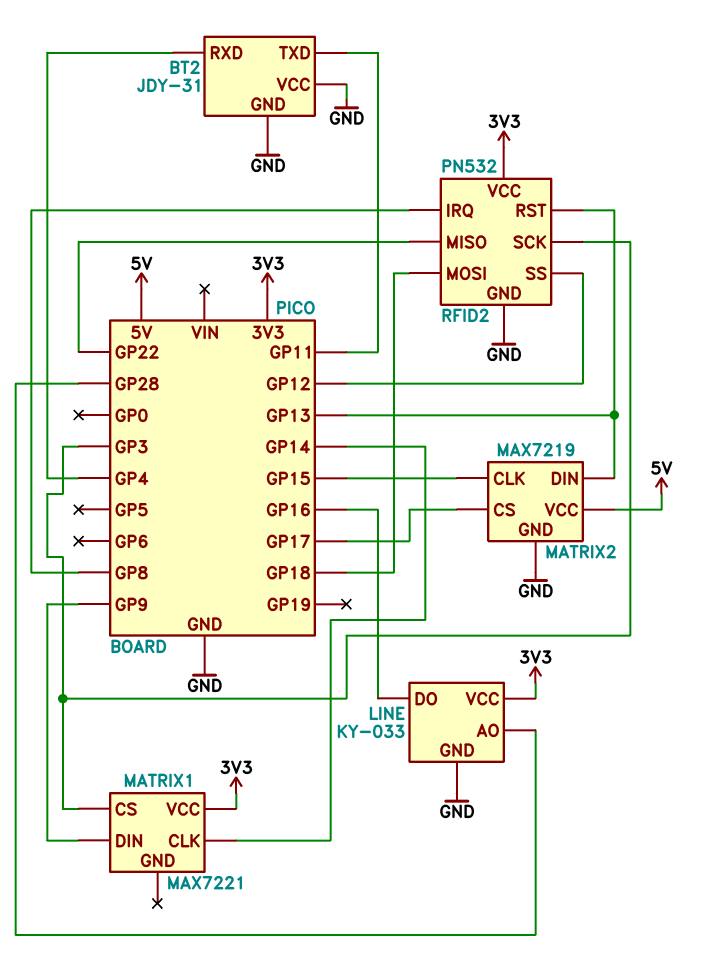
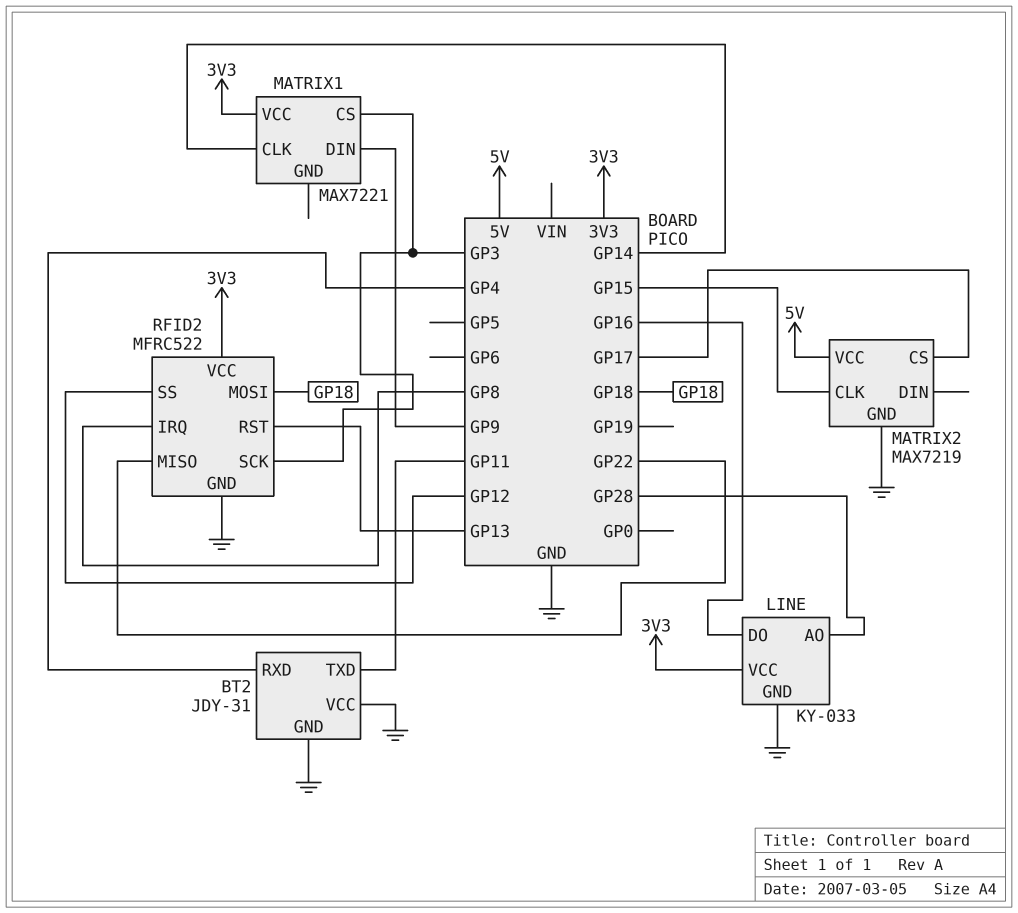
MATRIX2 pin DIN: GP13 -> none
RFID2: PN532 -> MFRC522

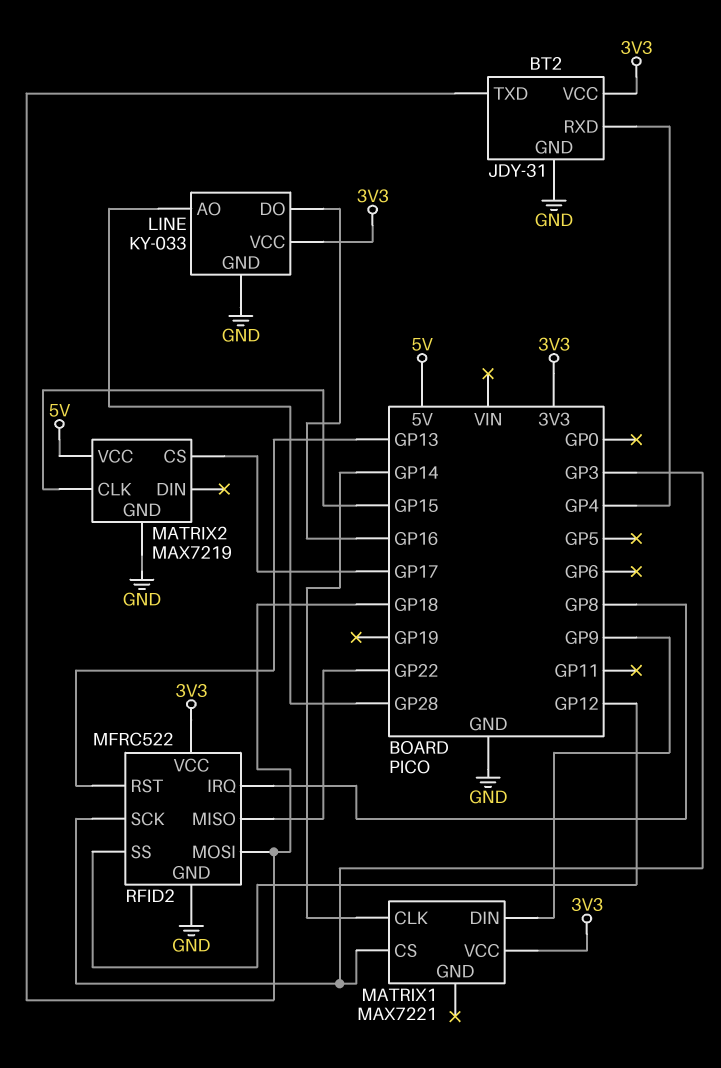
BT2 pin TXD: GP11 -> GP18
BT2 pin VCC: GND -> 3V3

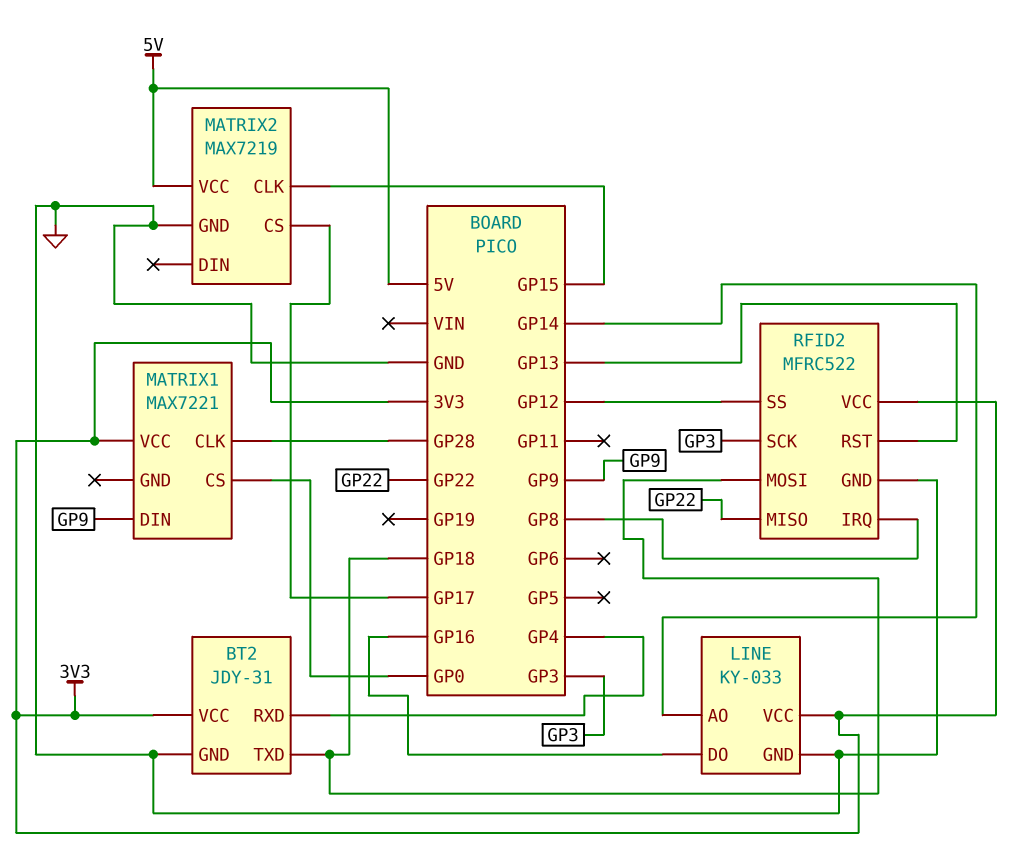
LINE pin AO: GP28 -> GP14
MATRIX1 pin CLK: GP14 -> GP28
MATRIX1 pin CS: GP3 -> GP0

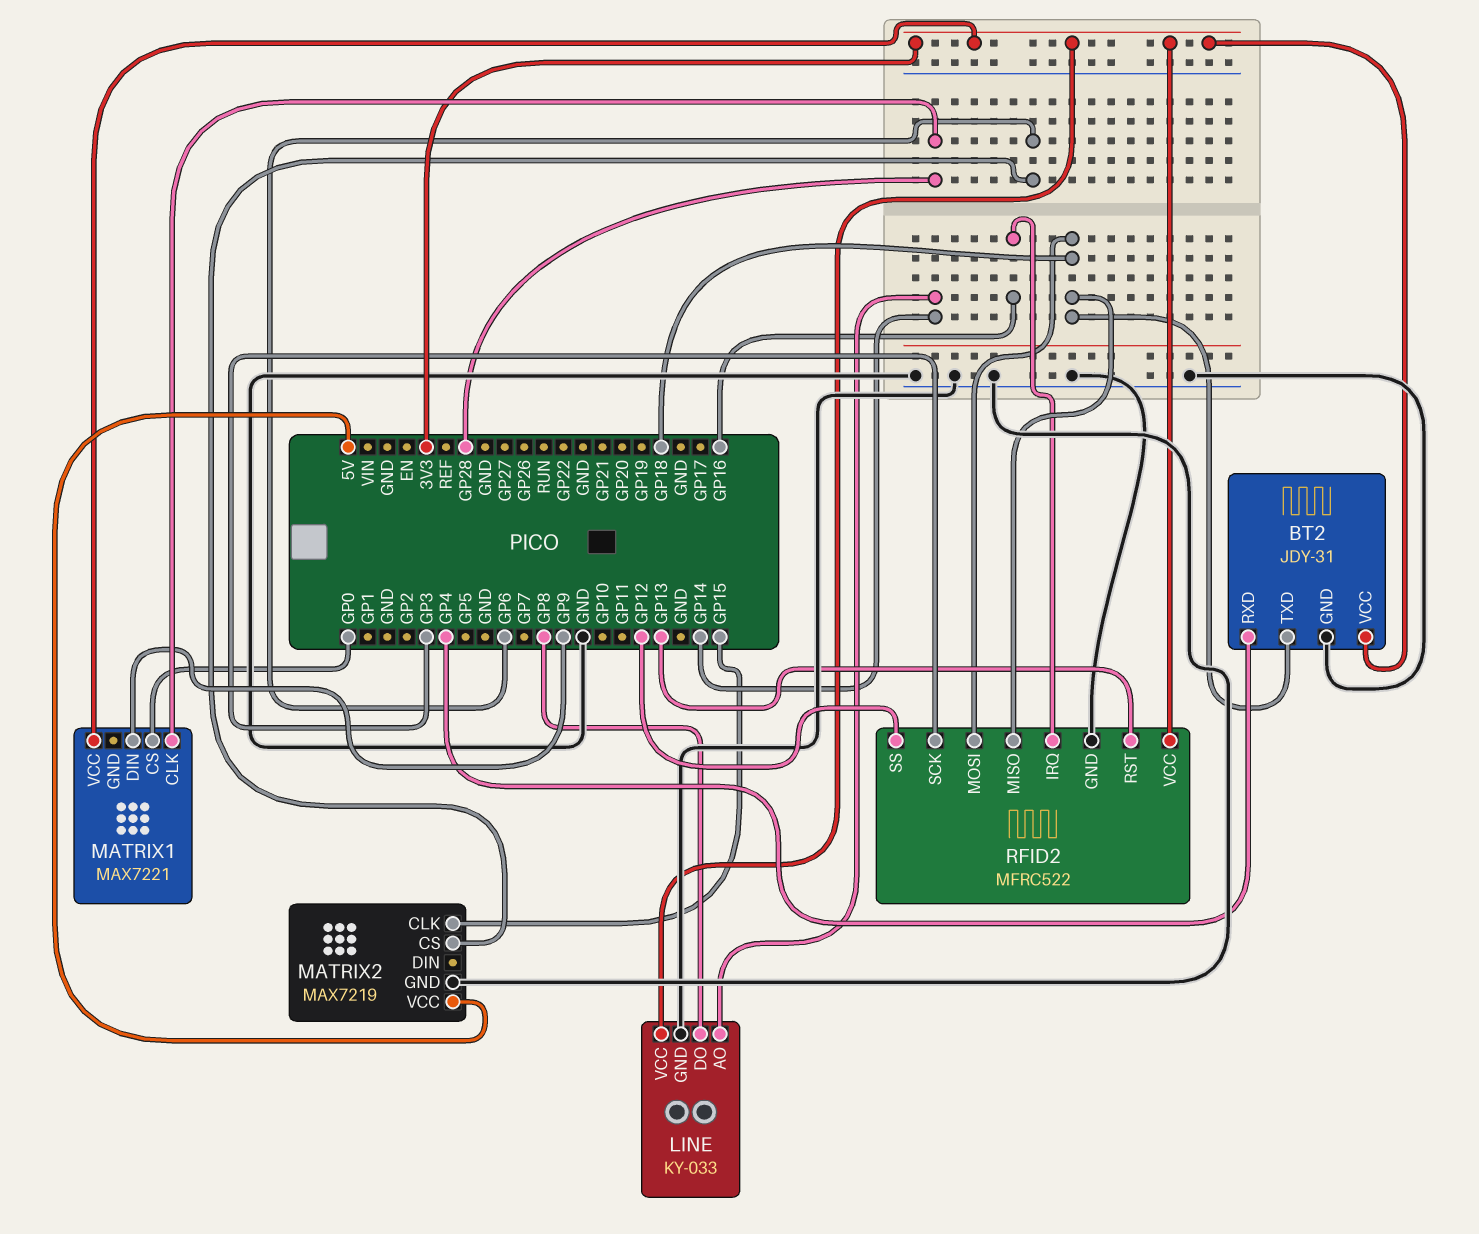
LINE pin DO: GP16 -> GP8
MATRIX2 pin CS: GP17 -> GP6
RFID2 pin IRQ: GP8 -> GP16
RFID2 pin MISO: GP22 -> GP18

